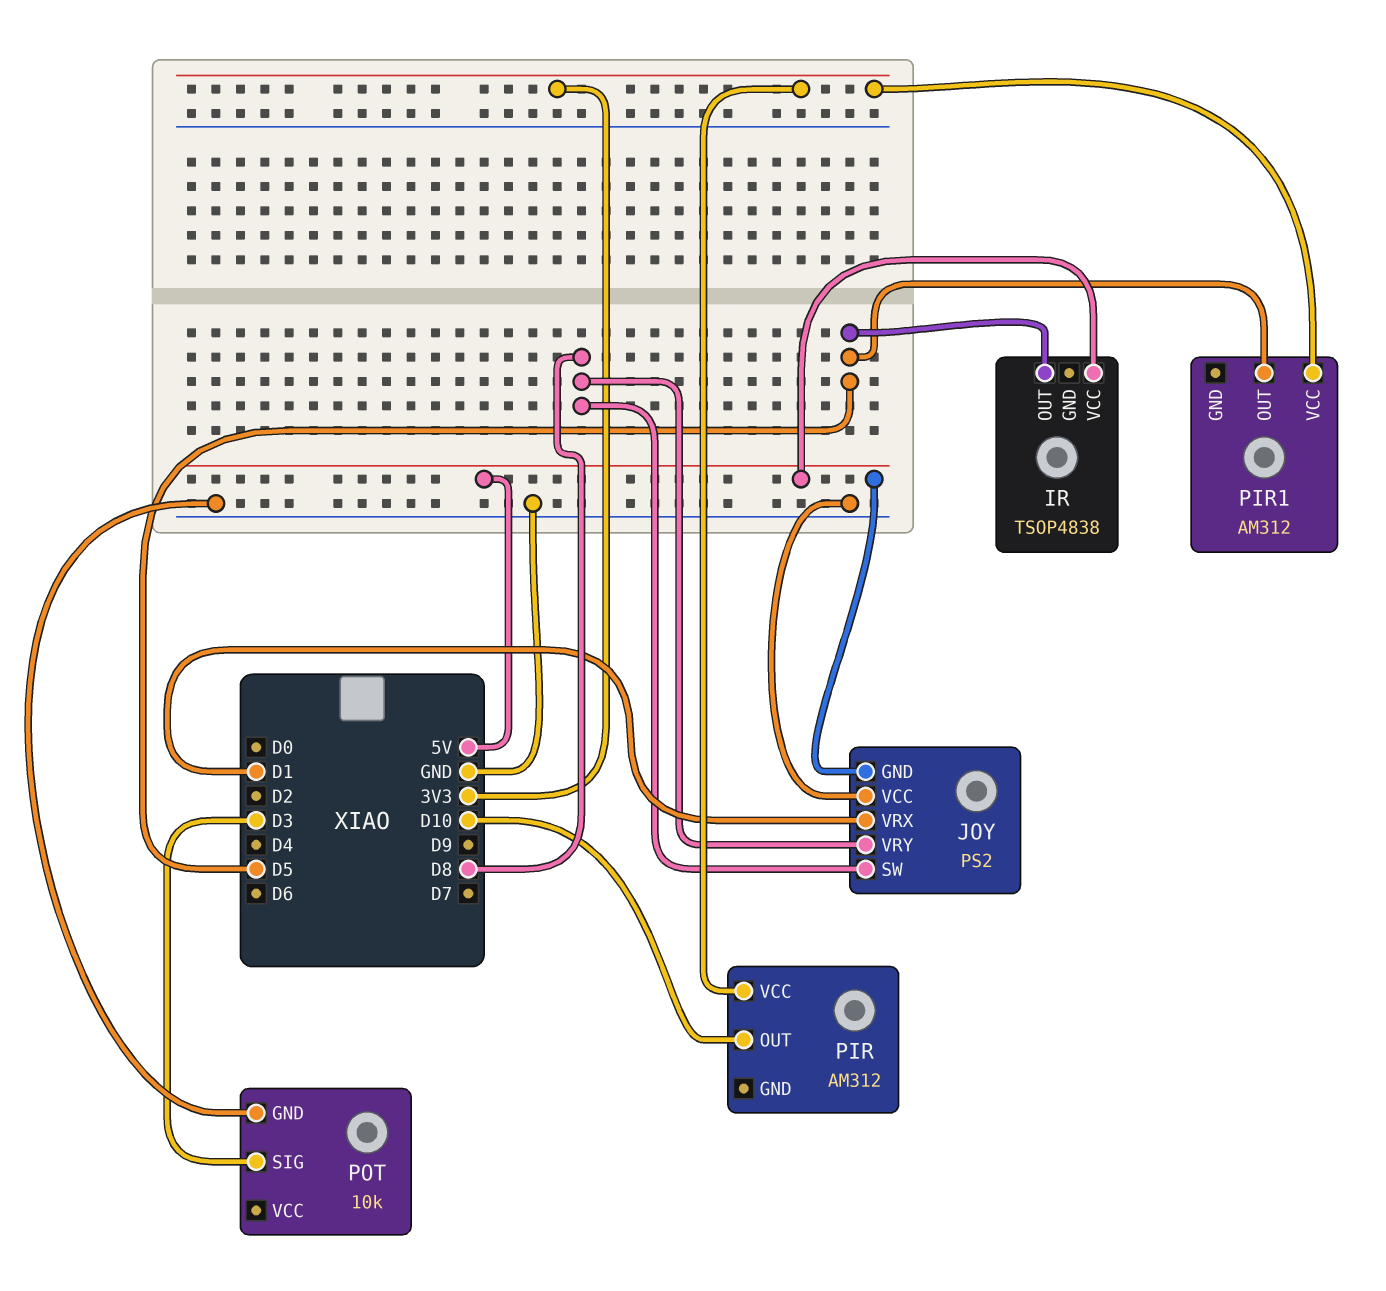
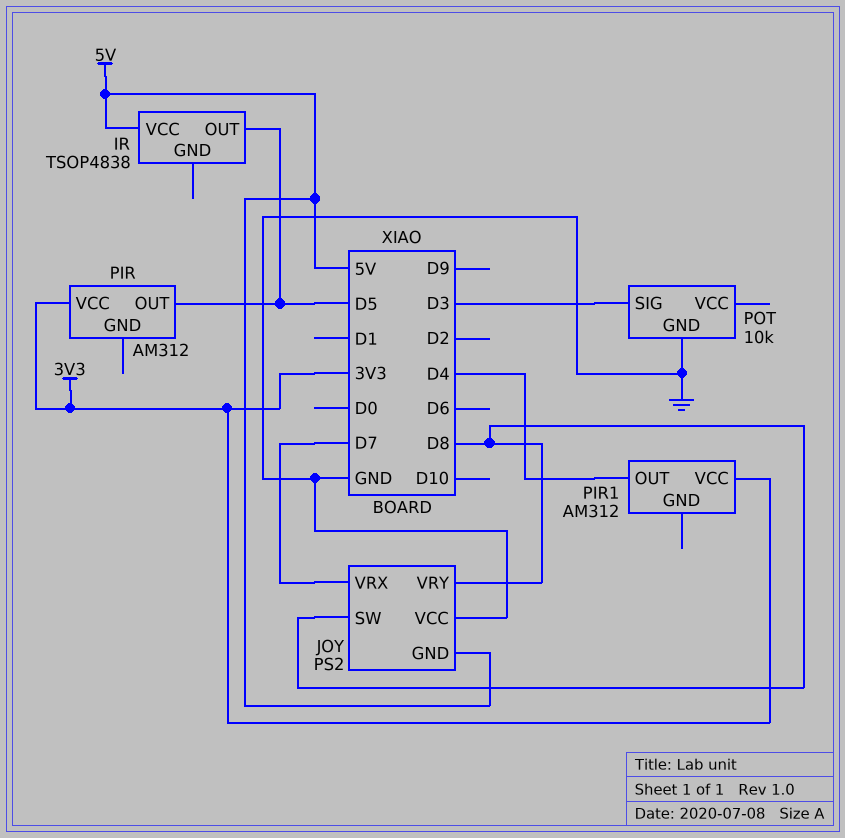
JOY pin VRX: D1 -> D7
PIR pin OUT: D10 -> D5
PIR1 pin OUT: D5 -> D4

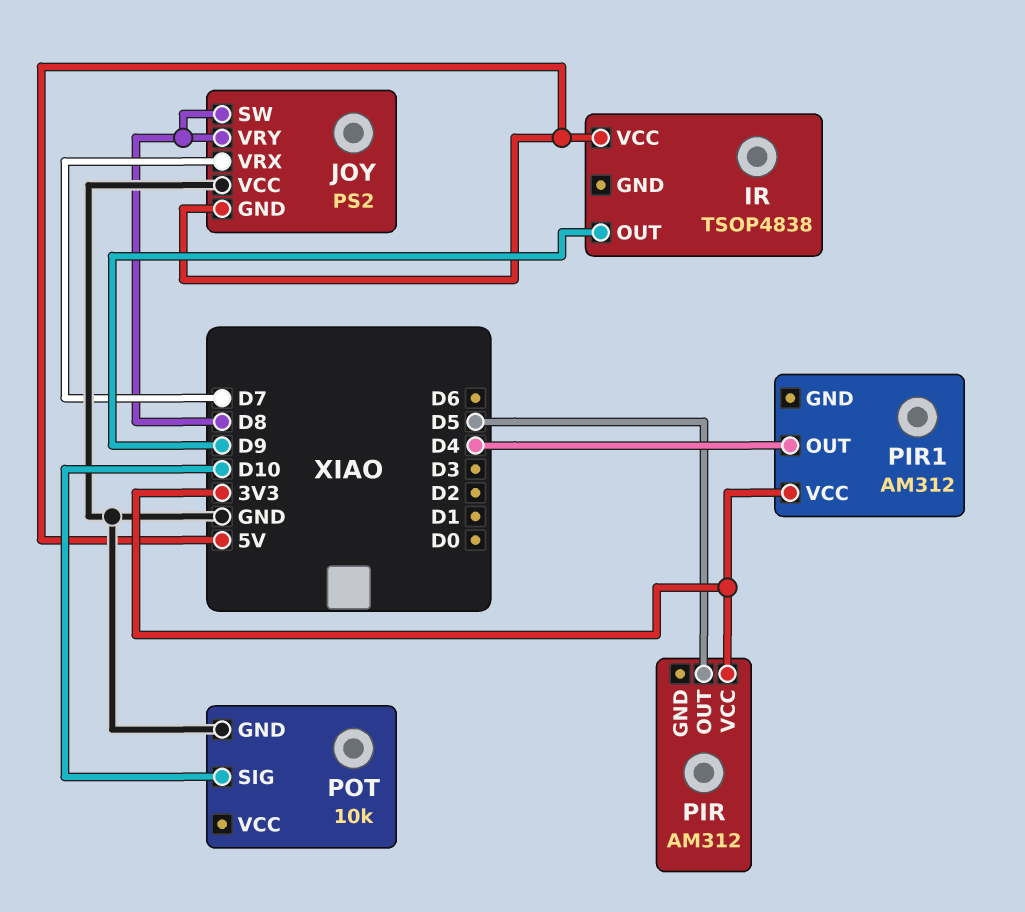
IR pin OUT: D5 -> D9
POT pin SIG: D3 -> D10

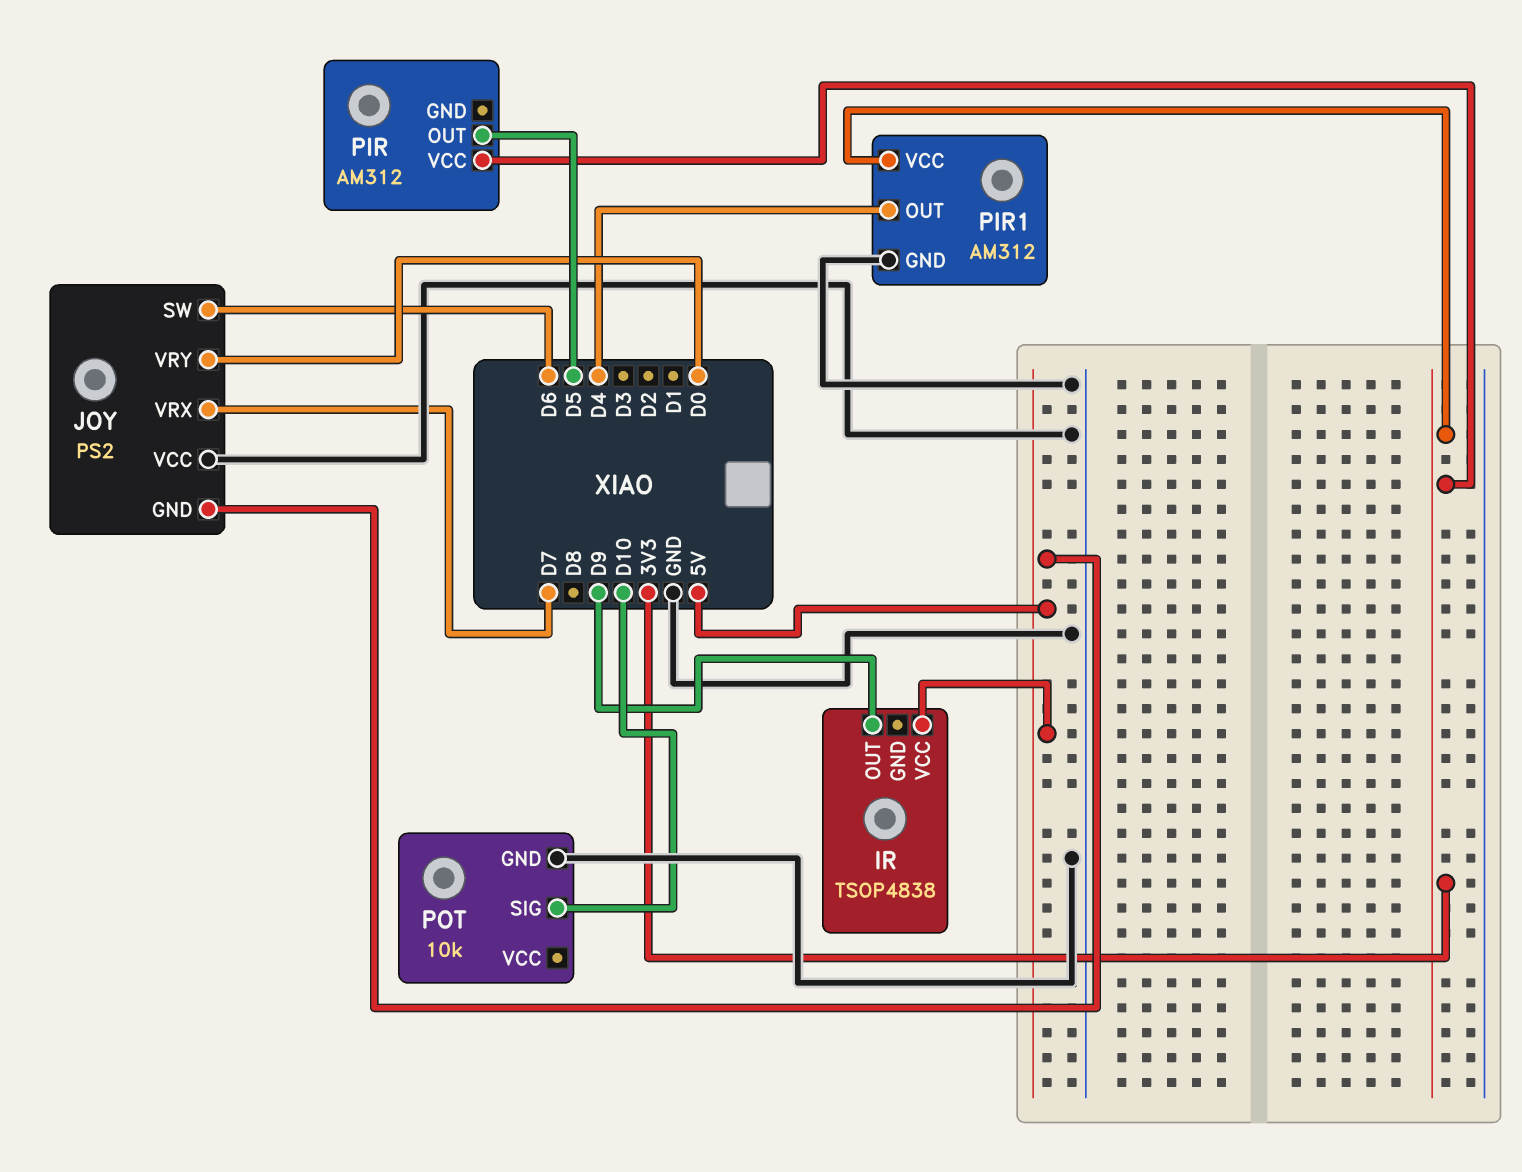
JOY pin SW: D8 -> D6
JOY pin VRY: D8 -> D0
PIR1 pin GND: none -> GND

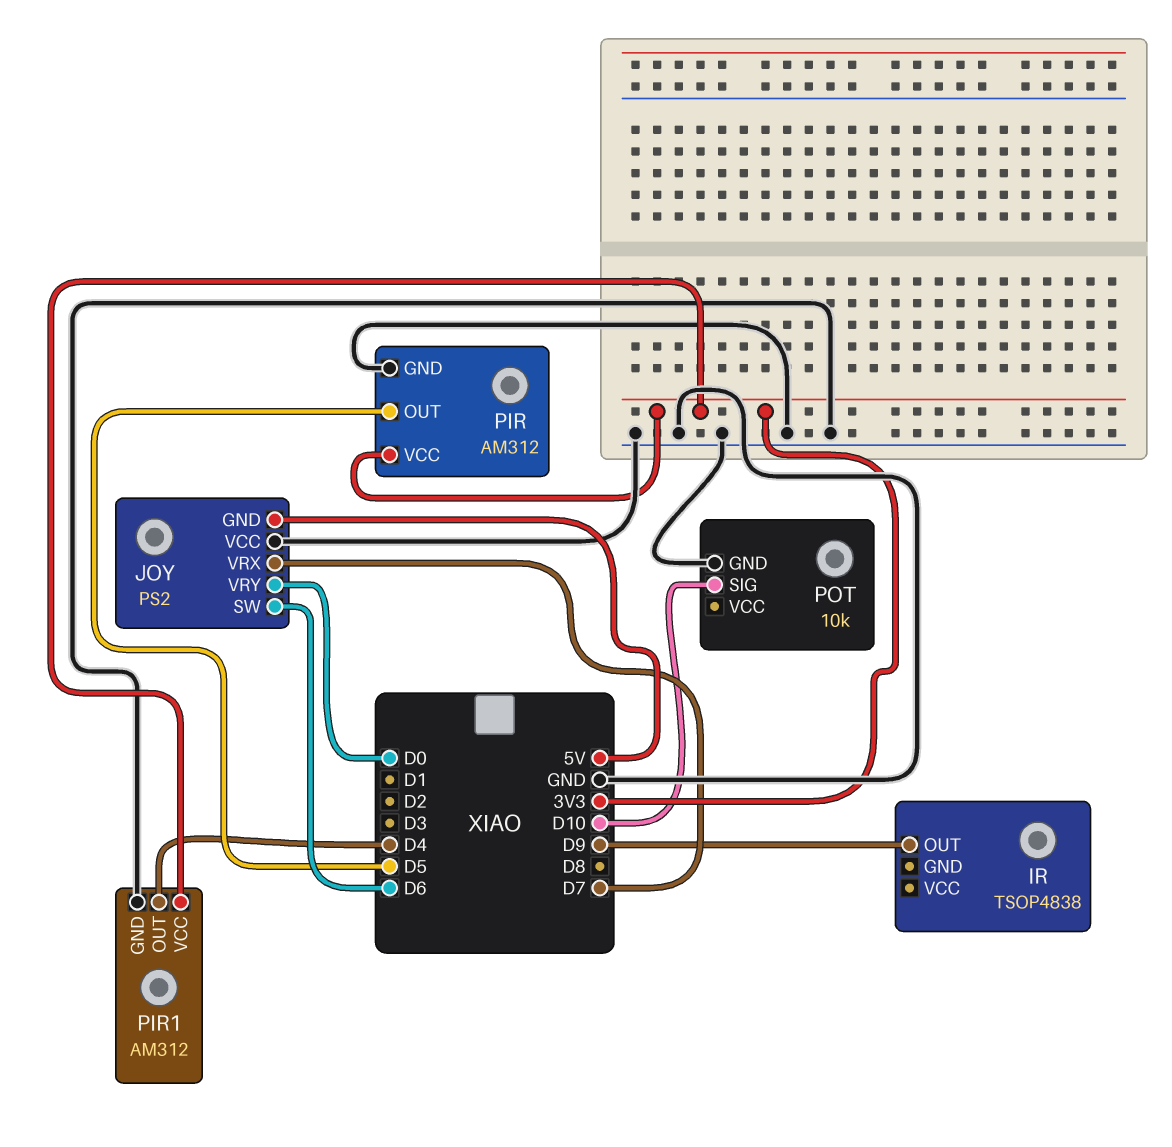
IR pin VCC: 5V -> none
PIR pin GND: none -> GND

